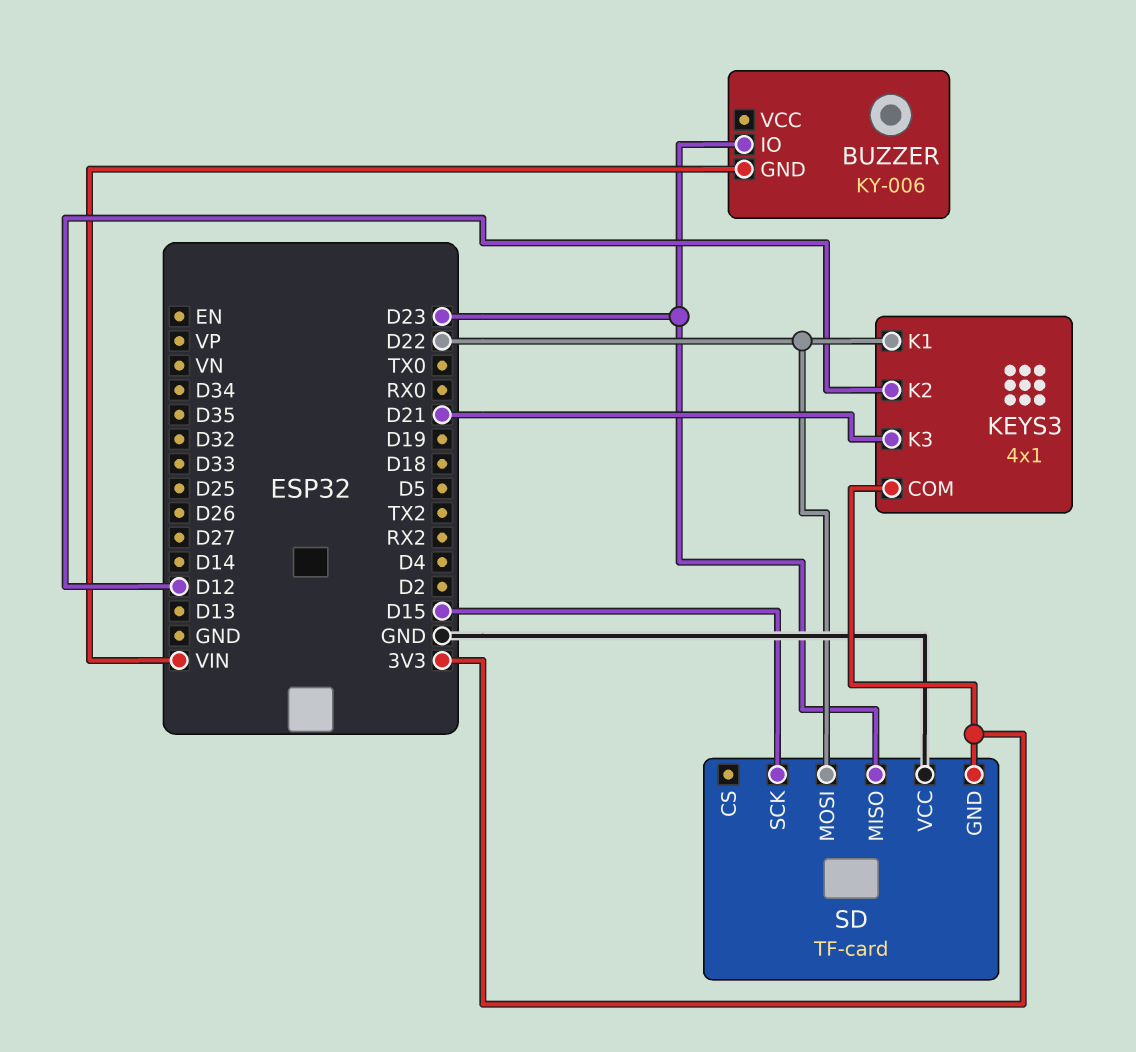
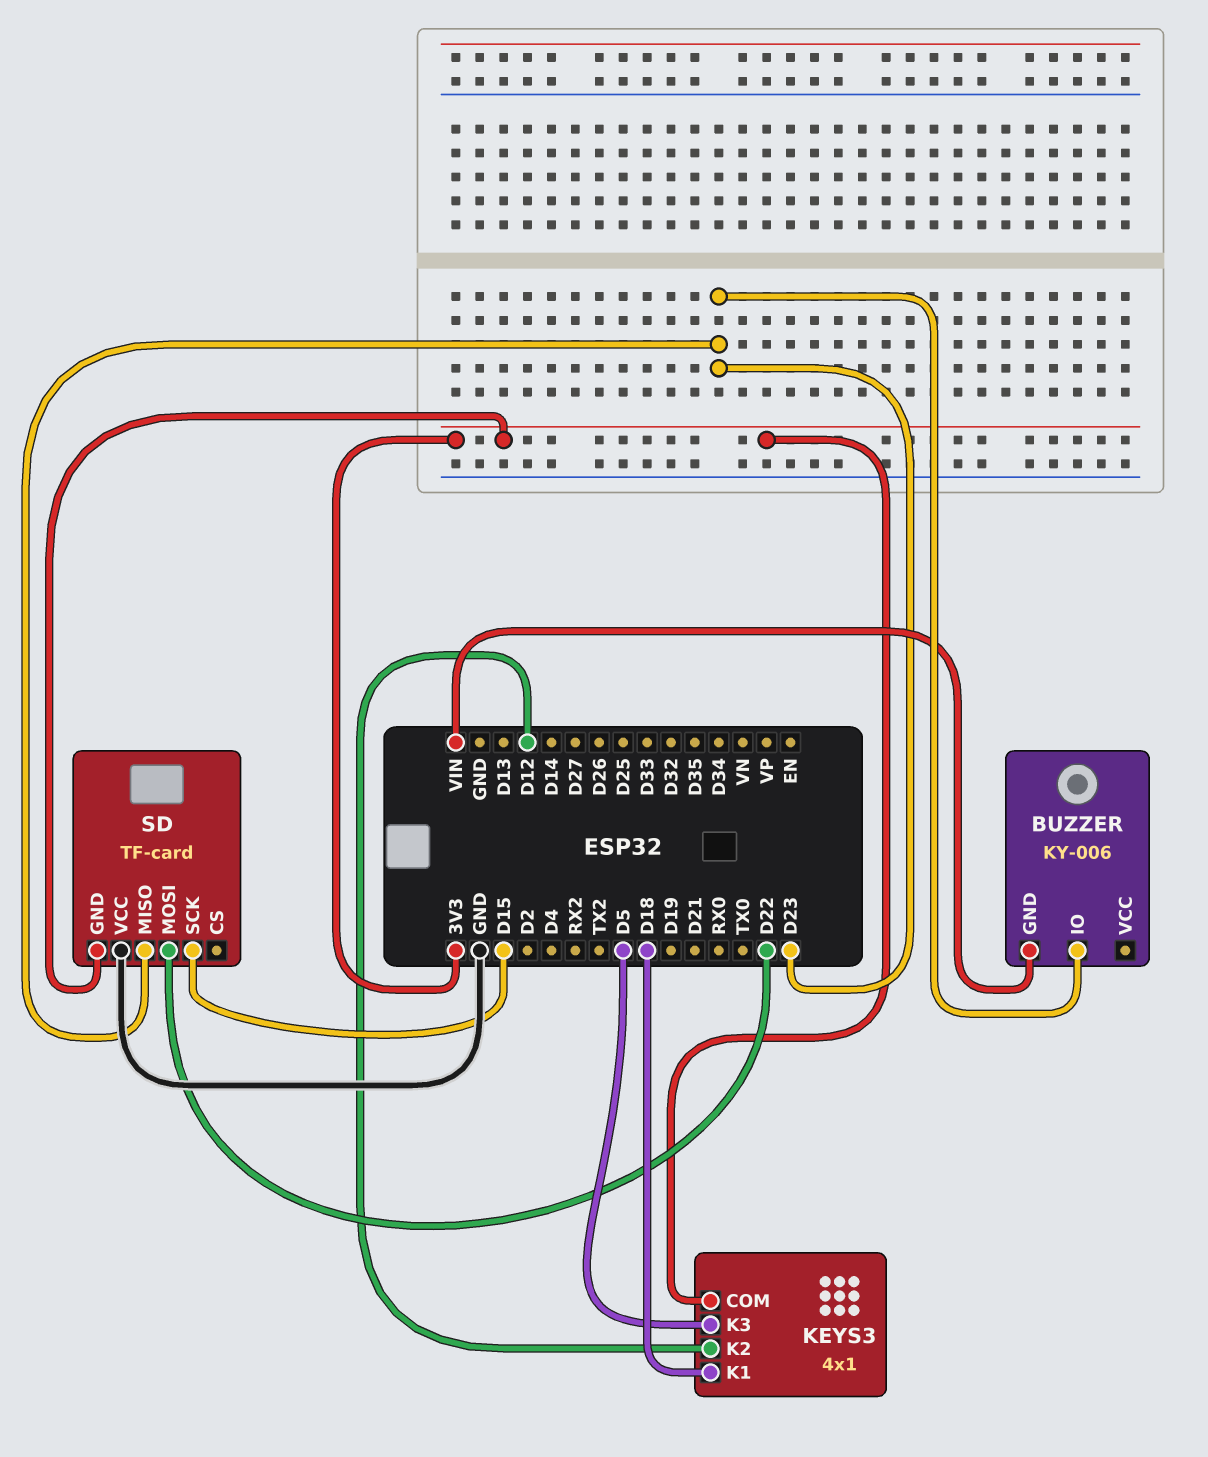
KEYS3 pin K1: D22 -> D18
KEYS3 pin K3: D21 -> D5

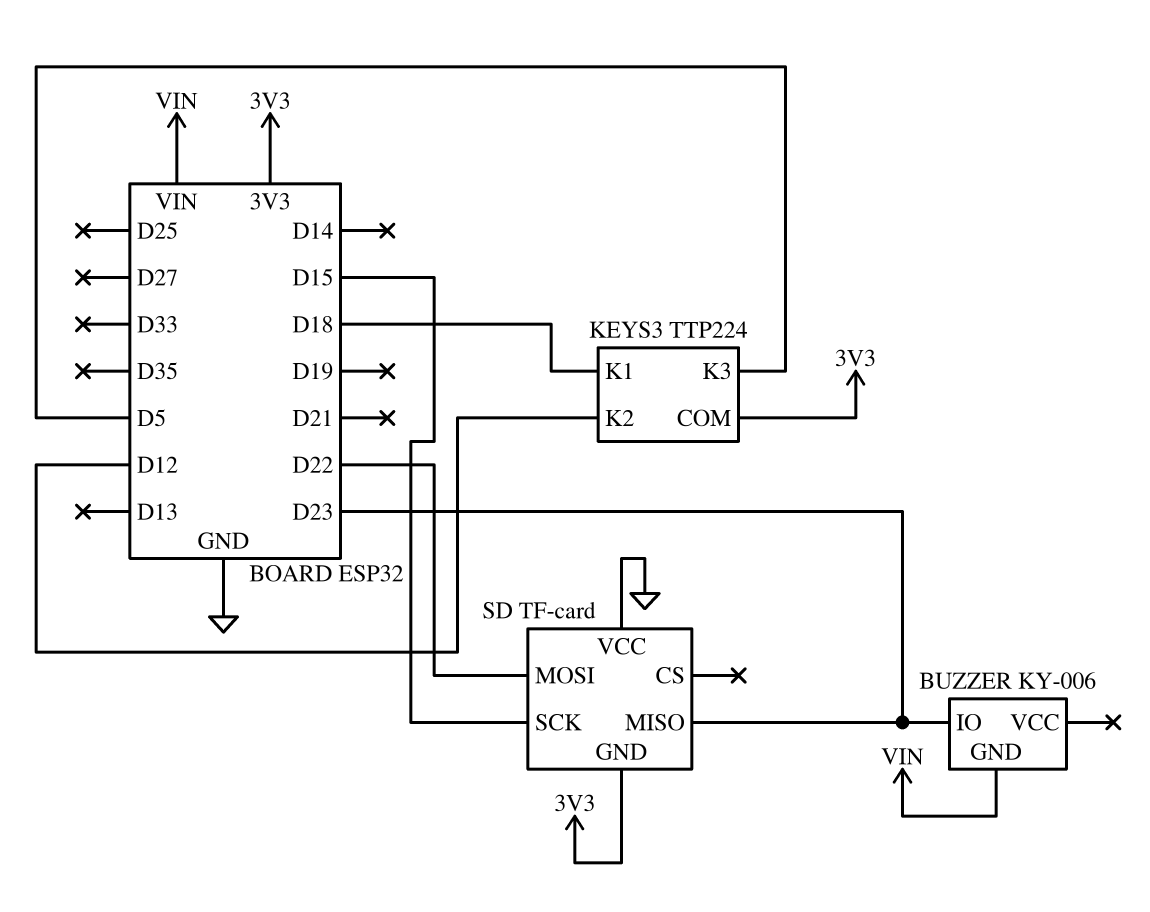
KEYS3: 4x1 -> TTP224

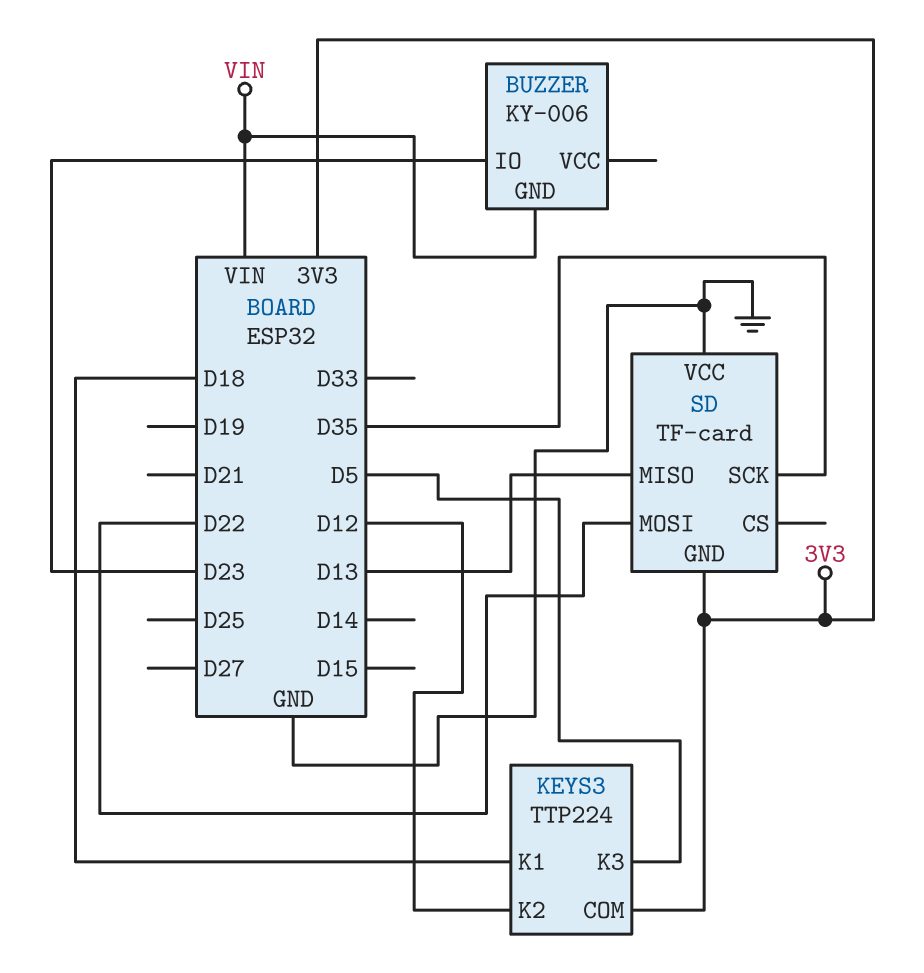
SD pin MISO: D23 -> D13
SD pin SCK: D15 -> D35

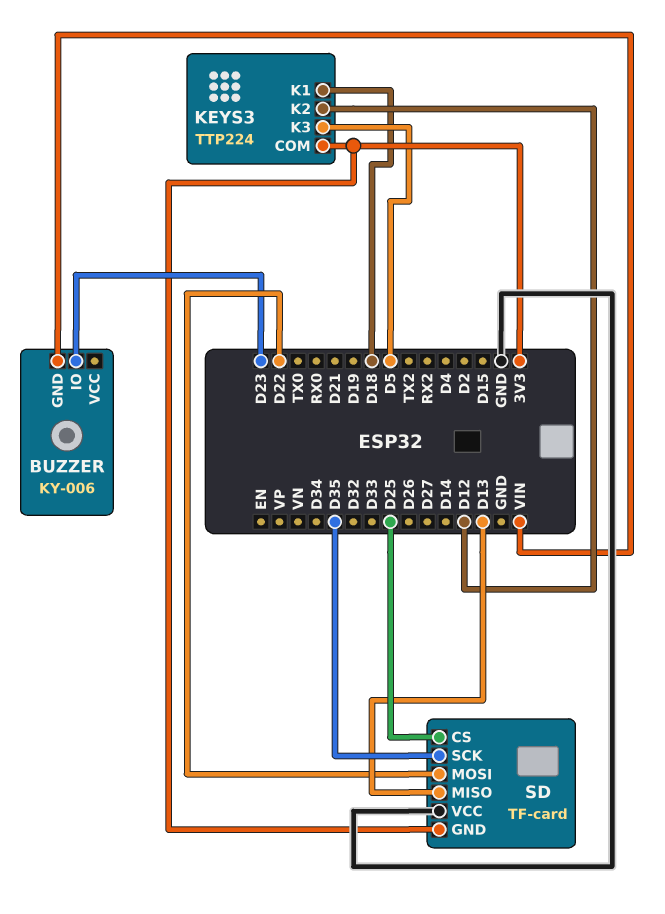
SD pin CS: none -> D25

